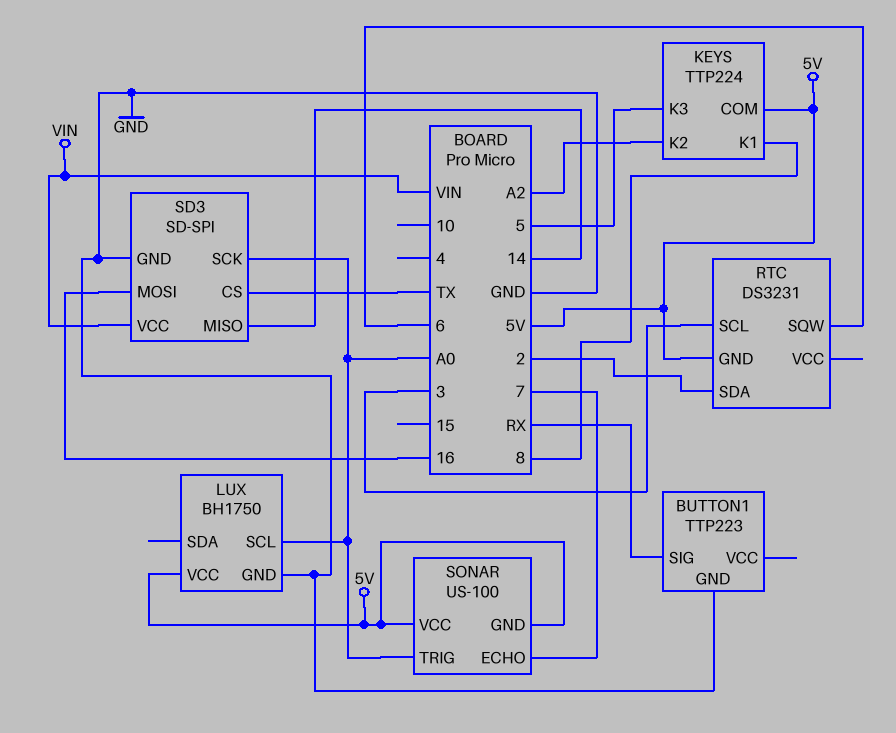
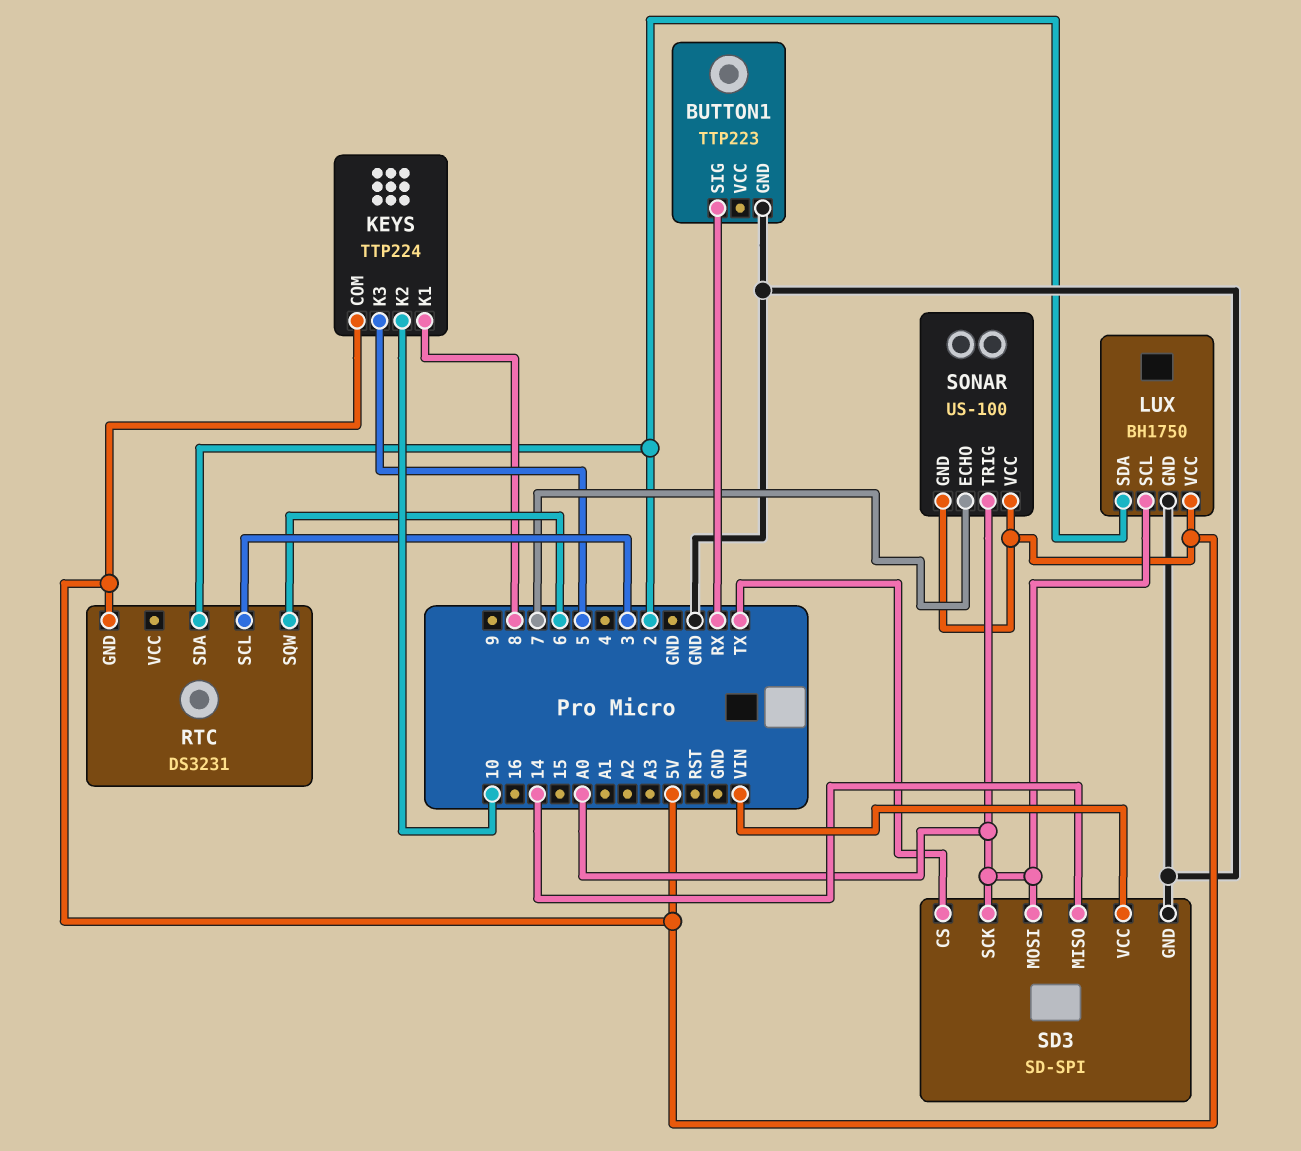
KEYS pin K2: A2 -> 10
LUX pin SDA: none -> 2
SD3 pin MOSI: 16 -> A0

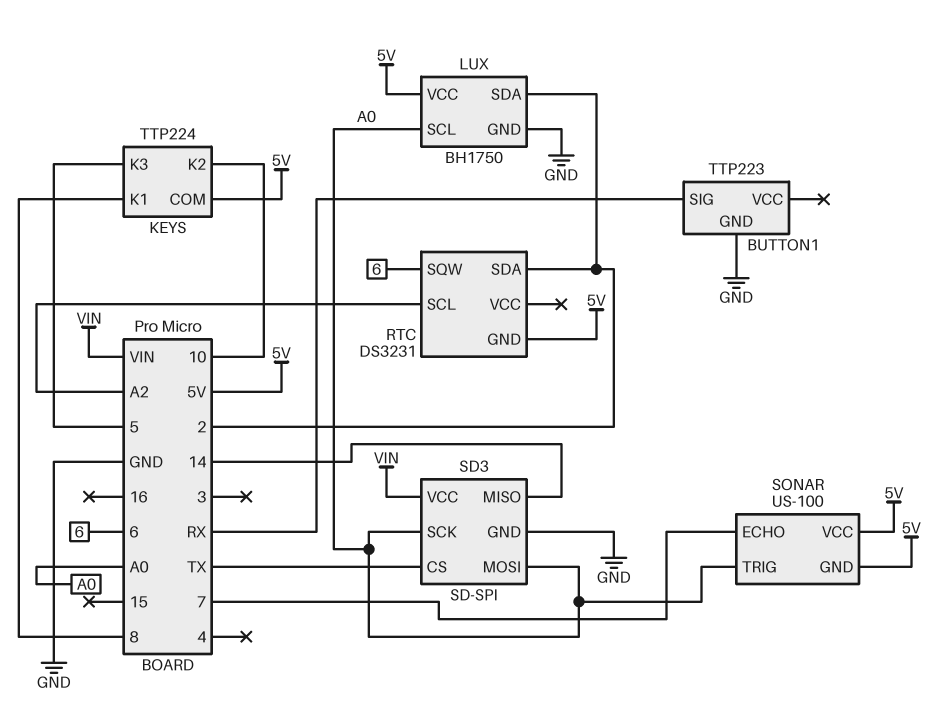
RTC pin SCL: 3 -> A2

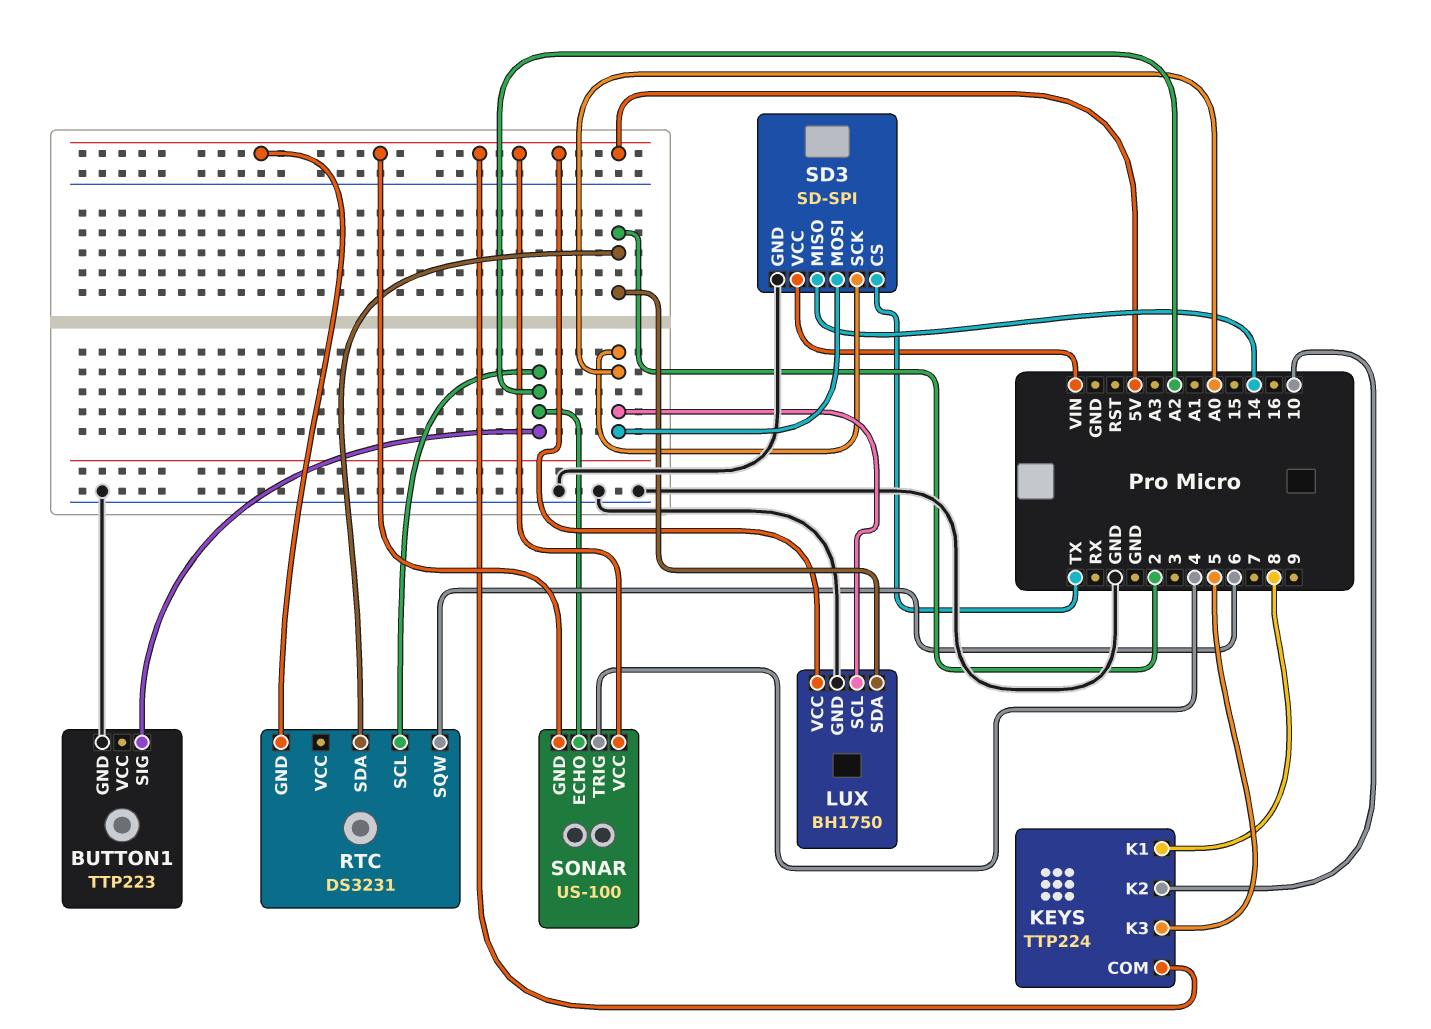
BUTTON1 pin SIG: RX -> A2
SONAR pin ECHO: 7 -> A2
SONAR pin TRIG: A0 -> 4

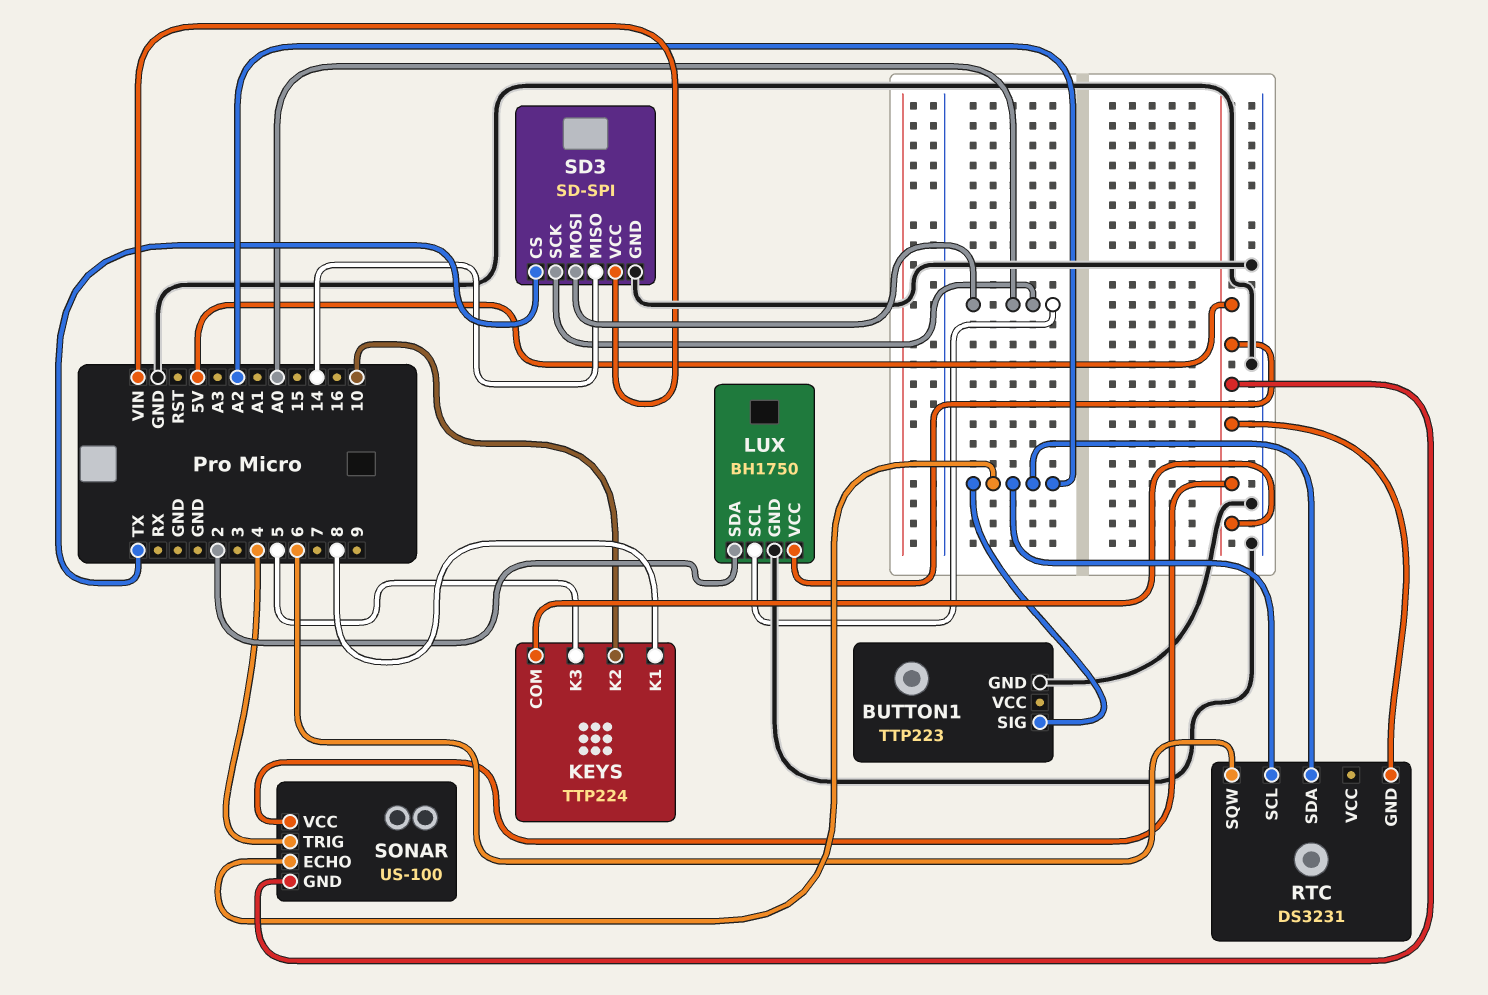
RTC pin SDA: 2 -> A2

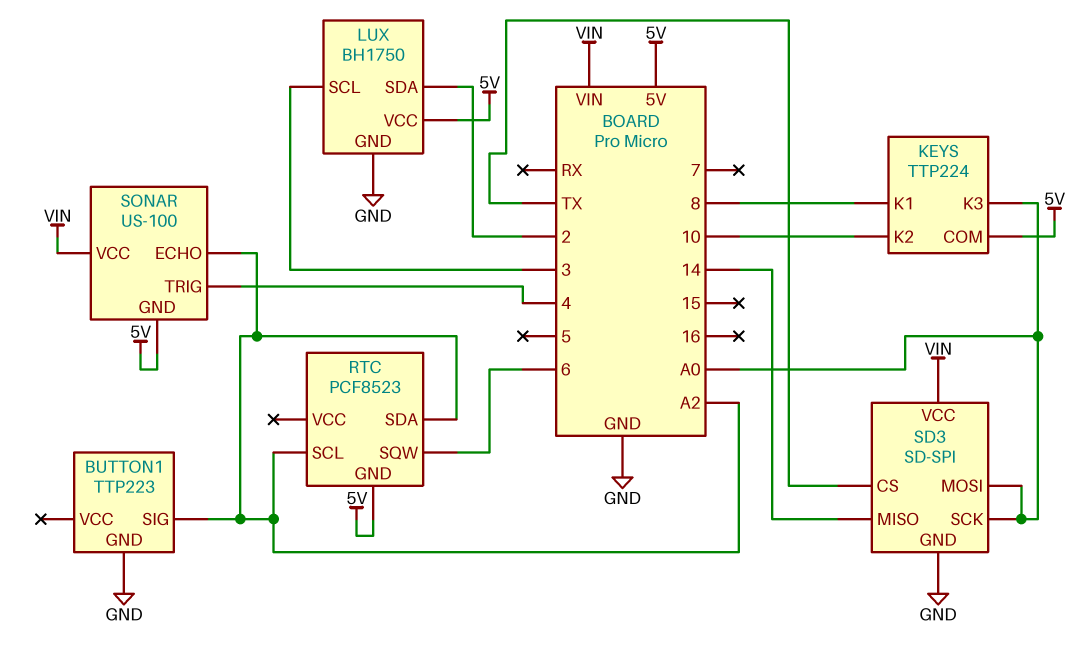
KEYS pin K3: 5 -> A0
LUX pin SCL: A0 -> 3
RTC: DS3231 -> PCF8523
SONAR pin VCC: 5V -> VIN

